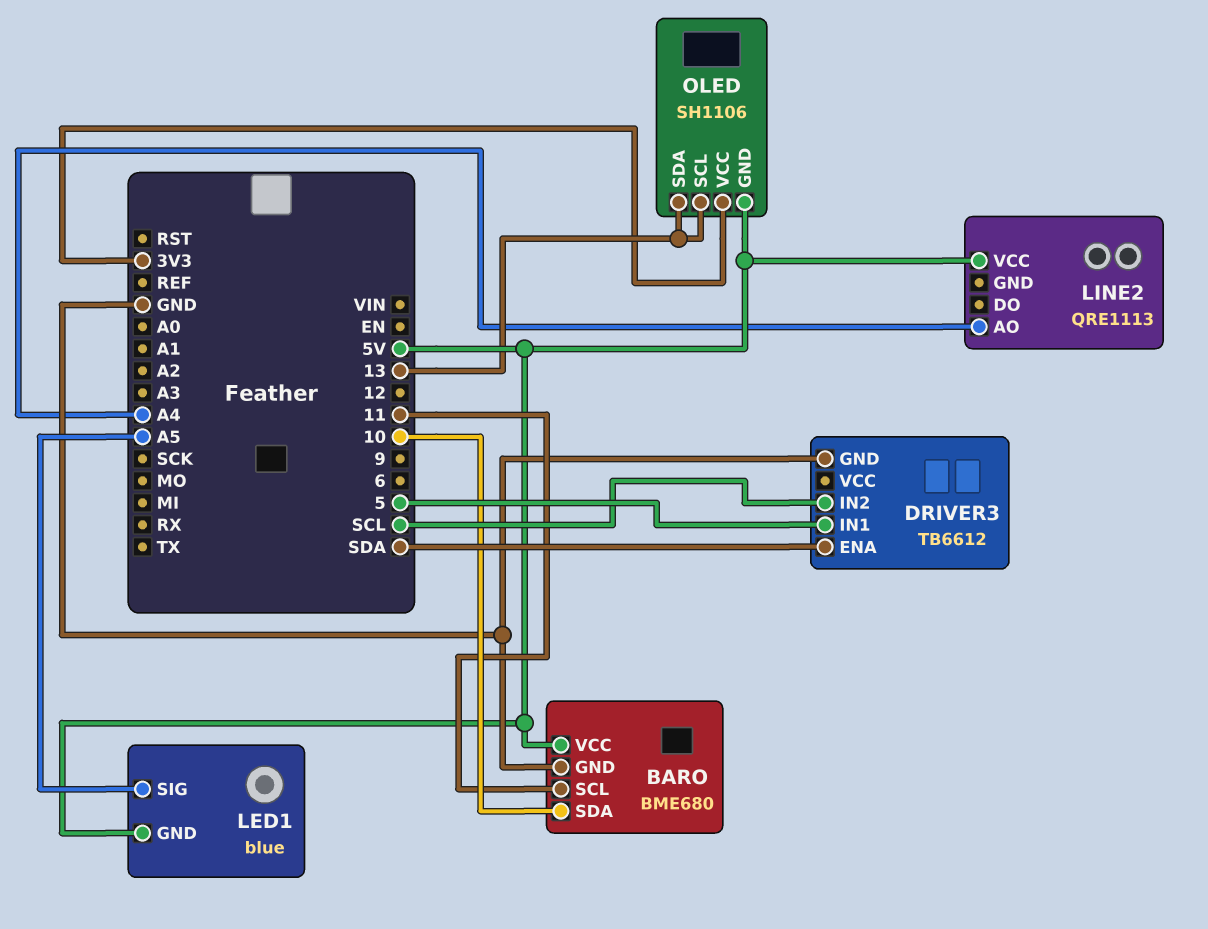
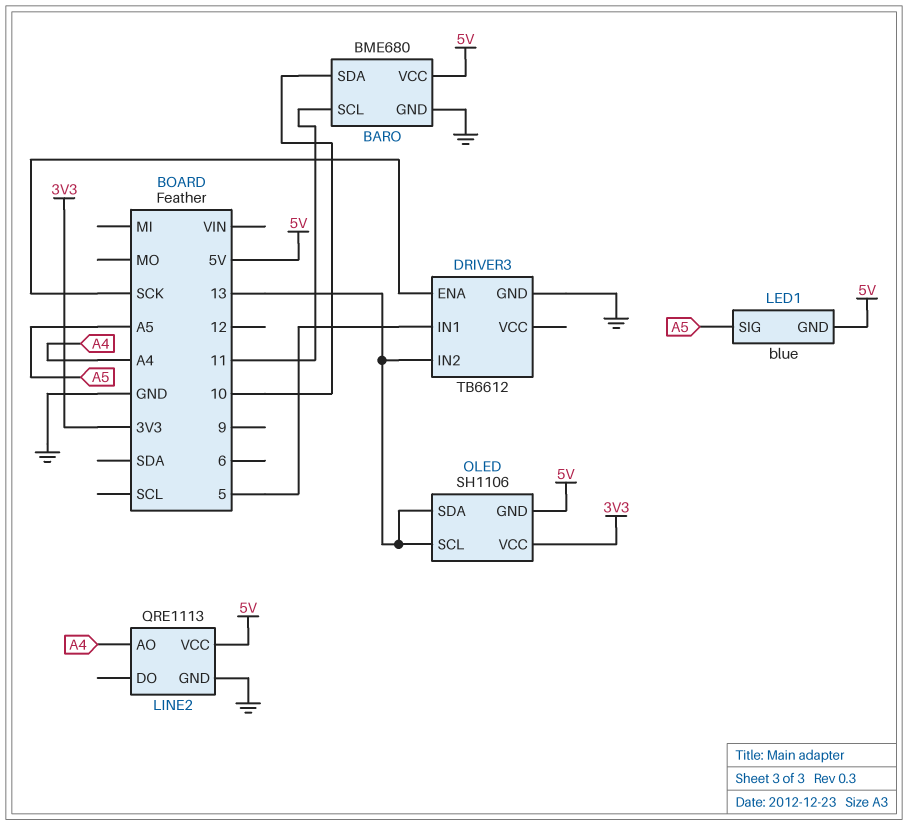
DRIVER3 pin ENA: SDA -> SCK
DRIVER3 pin IN2: SCL -> 13
LINE2 pin GND: none -> GND

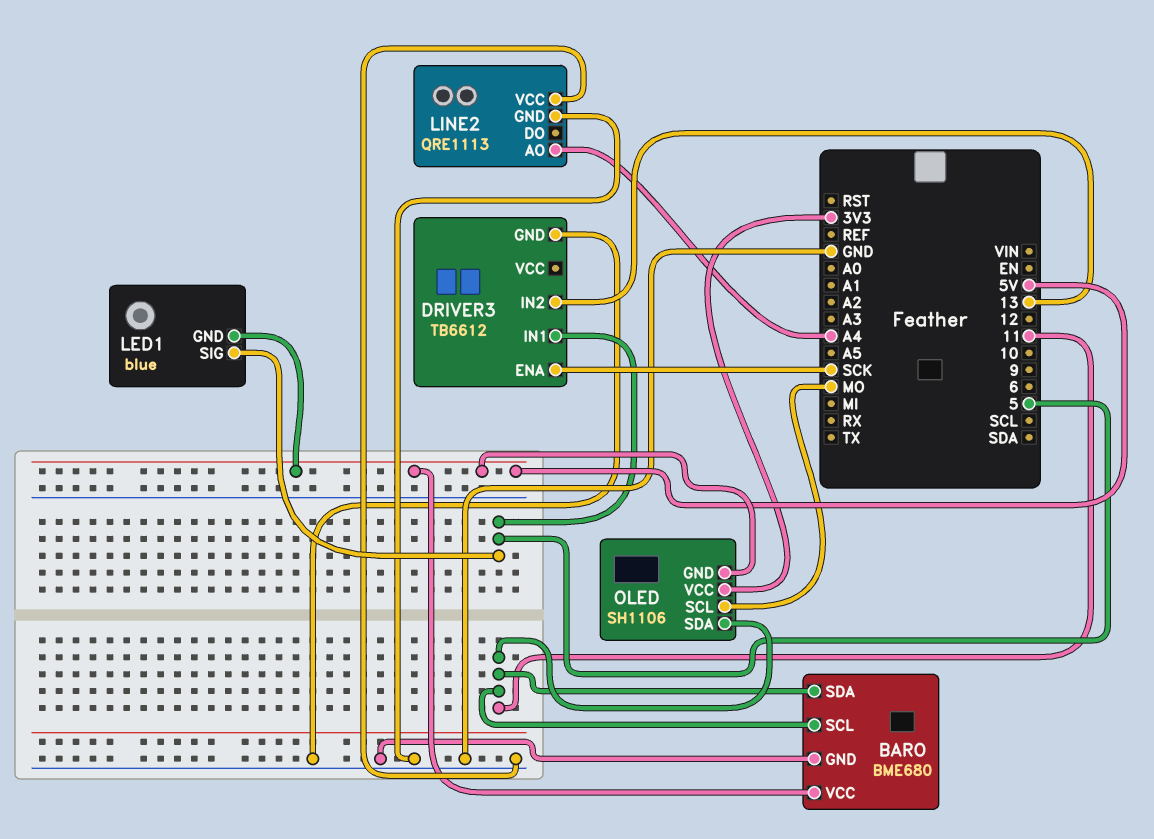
BARO pin SDA: 10 -> 11
LED1 pin SIG: A5 -> 5
LINE2 pin VCC: 5V -> GND
OLED pin SCL: 13 -> MO
OLED pin SDA: 13 -> 11

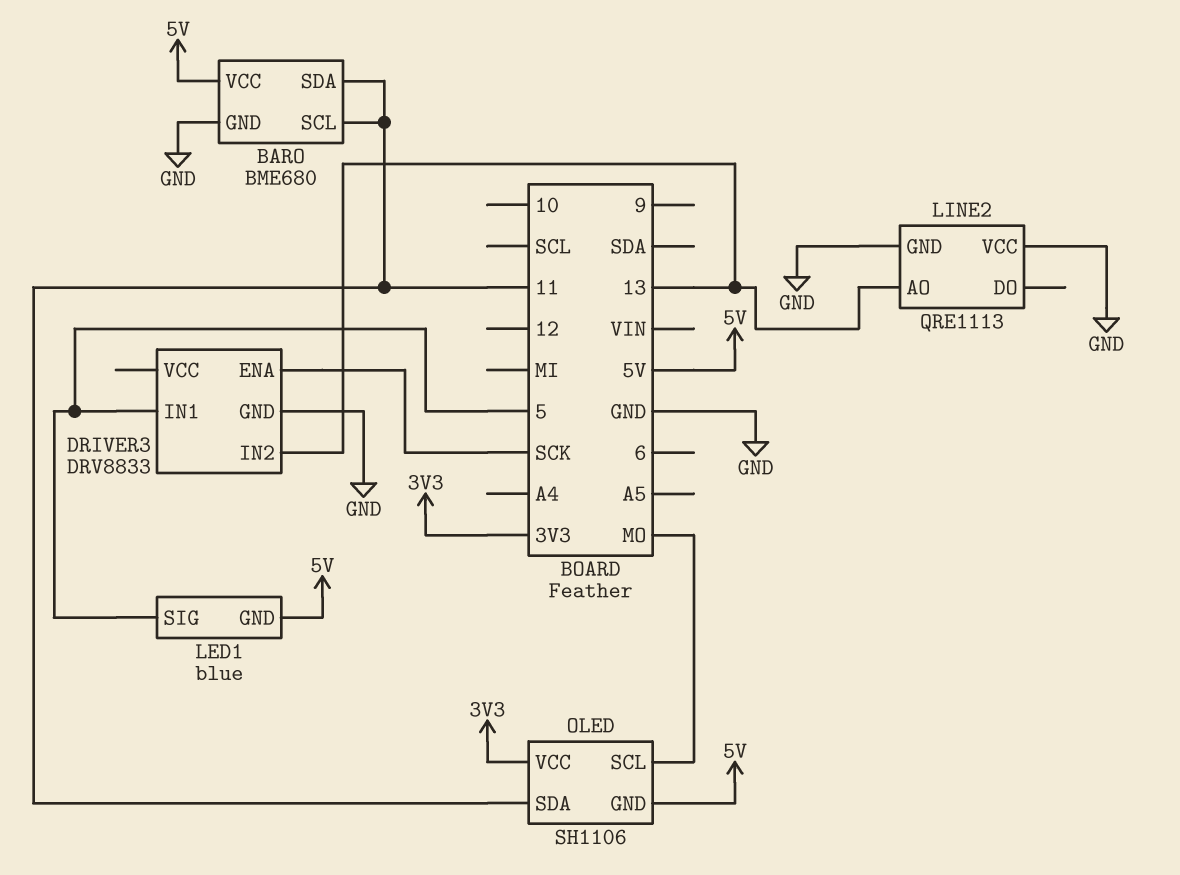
DRIVER3: TB6612 -> DRV8833
LINE2 pin AO: A4 -> 13

